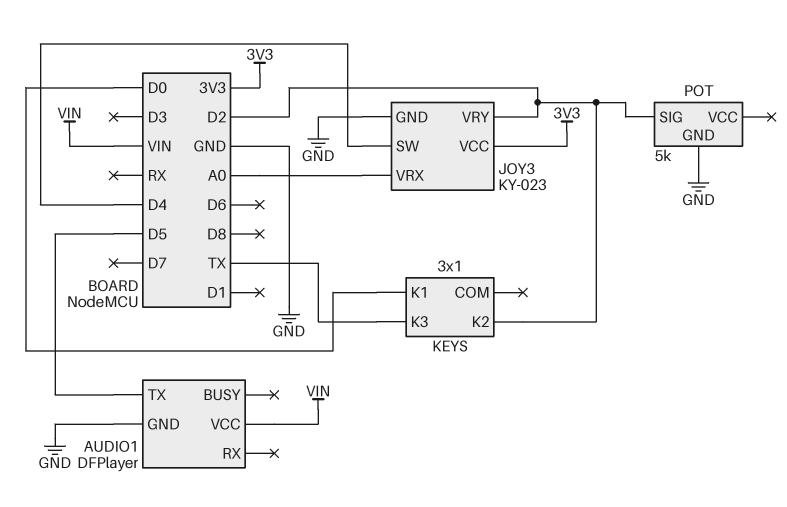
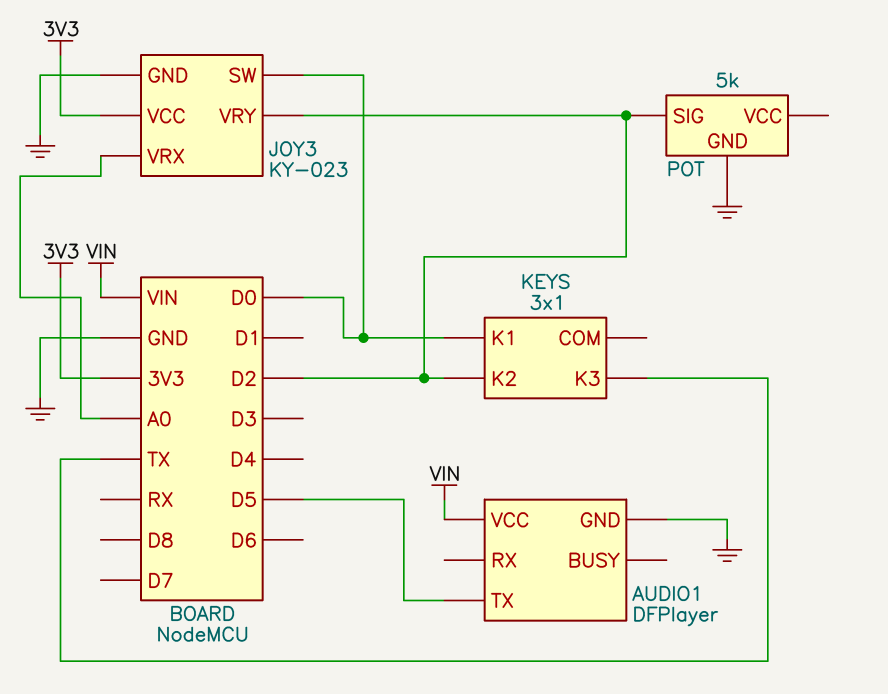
JOY3 pin SW: D4 -> D0

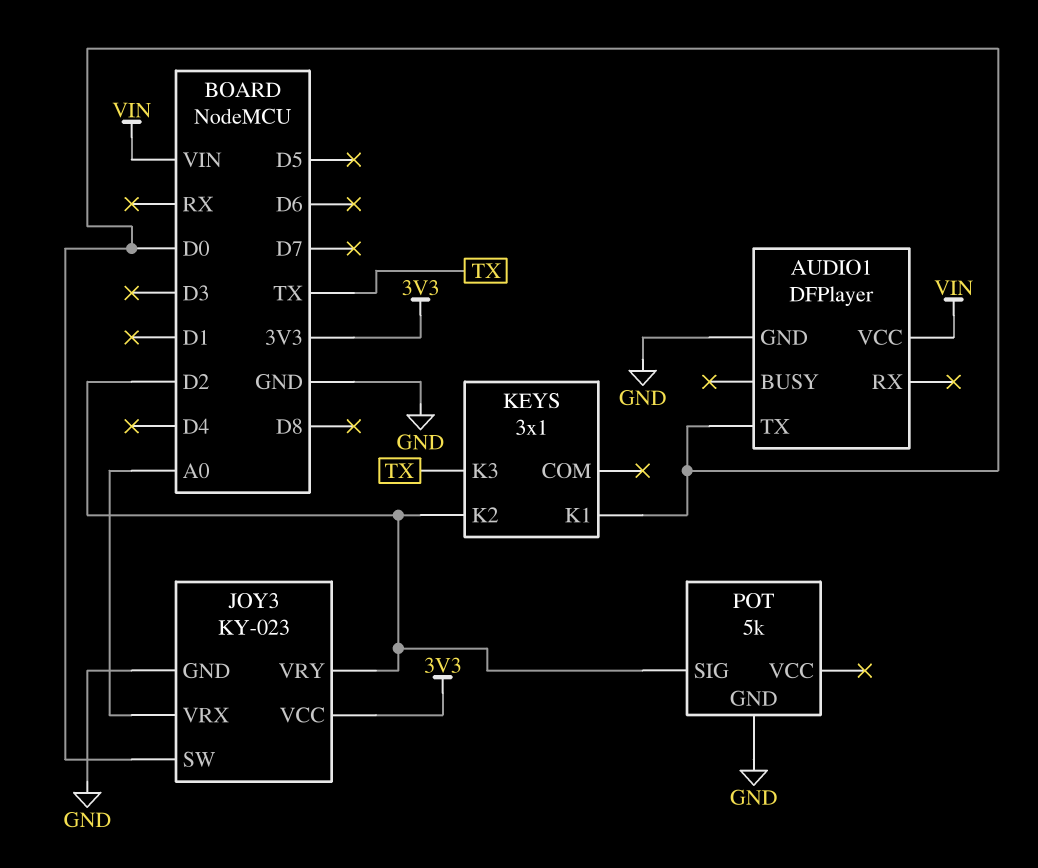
AUDIO1 pin TX: D5 -> D0

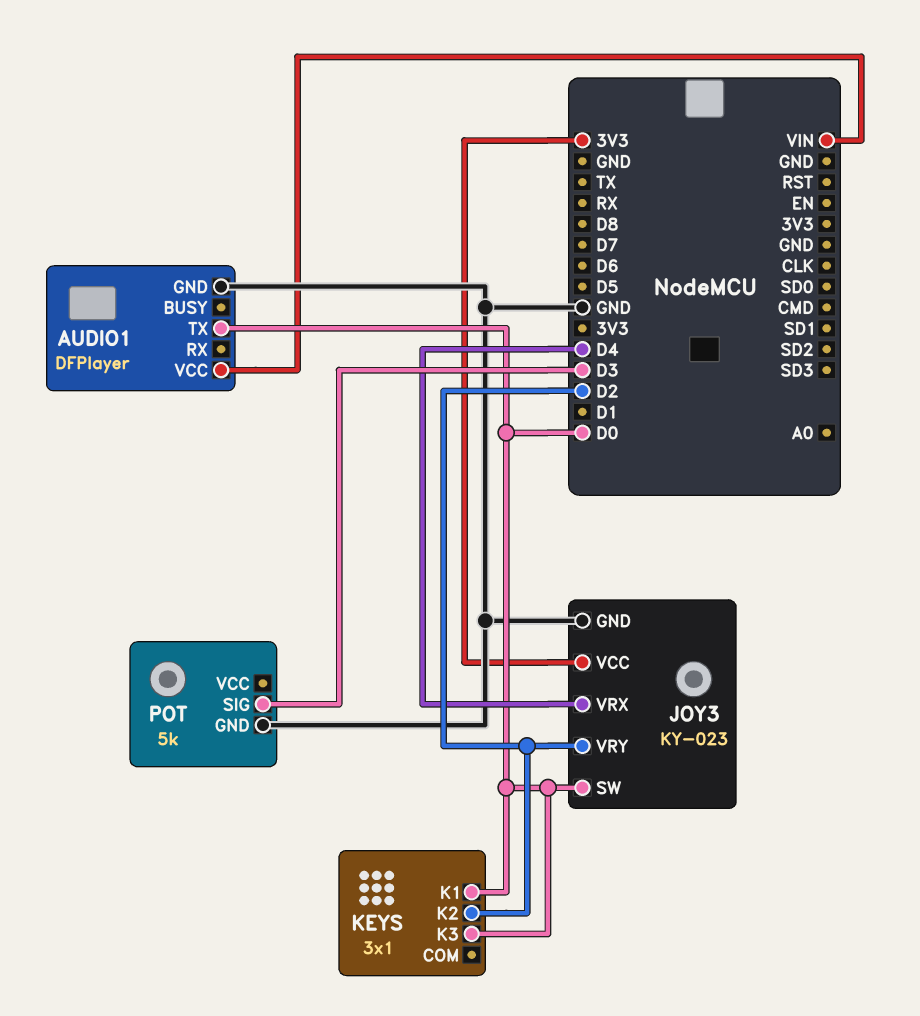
JOY3 pin VRX: A0 -> D4
KEYS pin K3: TX -> D0
POT pin SIG: D2 -> D3

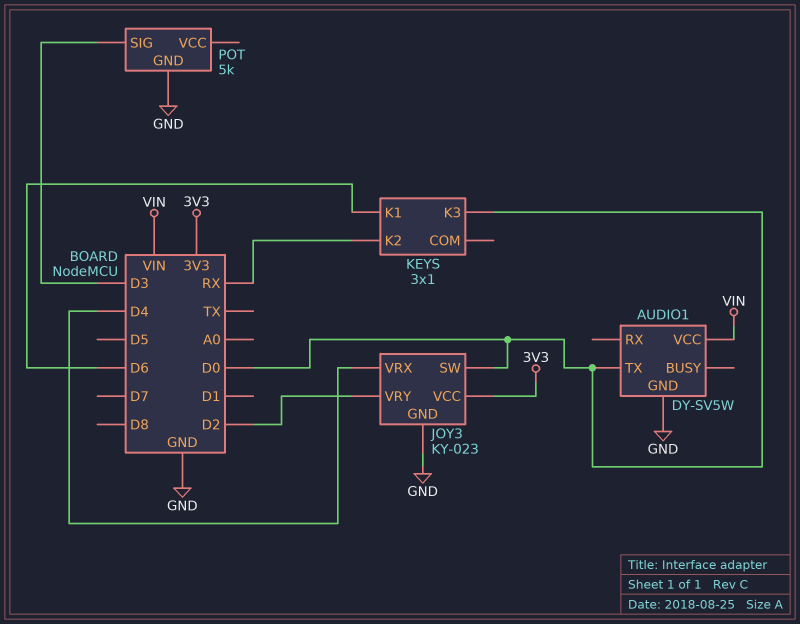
AUDIO1: DFPlayer -> DY-SV5W
KEYS pin K1: D0 -> D6
KEYS pin K2: D2 -> RX

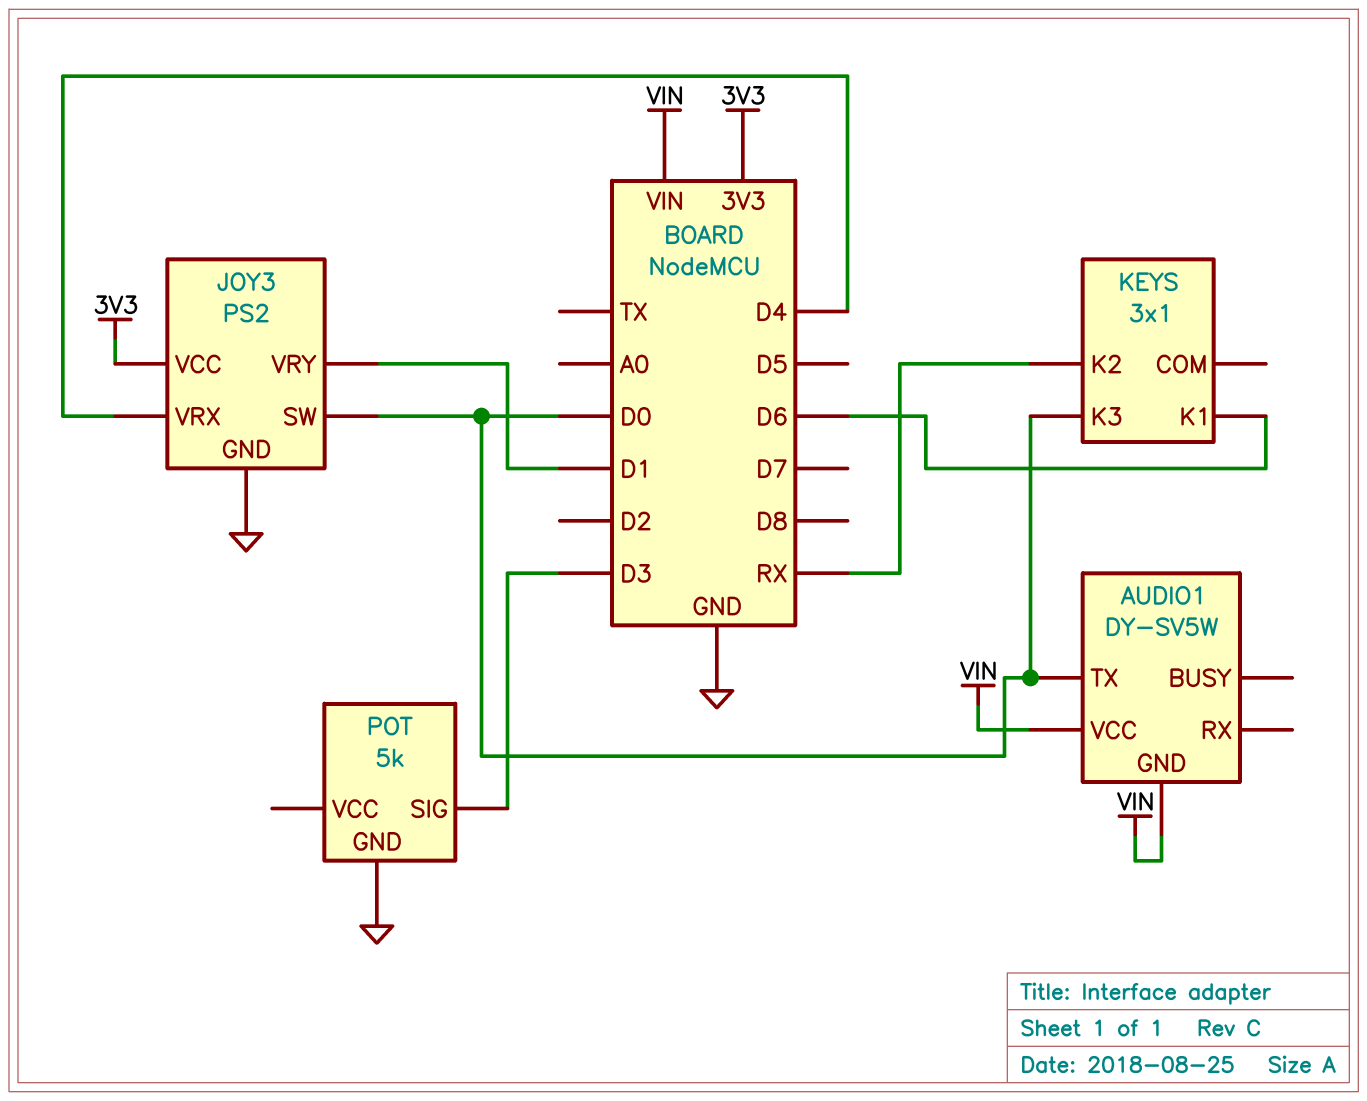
AUDIO1 pin GND: GND -> VIN
JOY3: KY-023 -> PS2
JOY3 pin VRY: D2 -> D1

